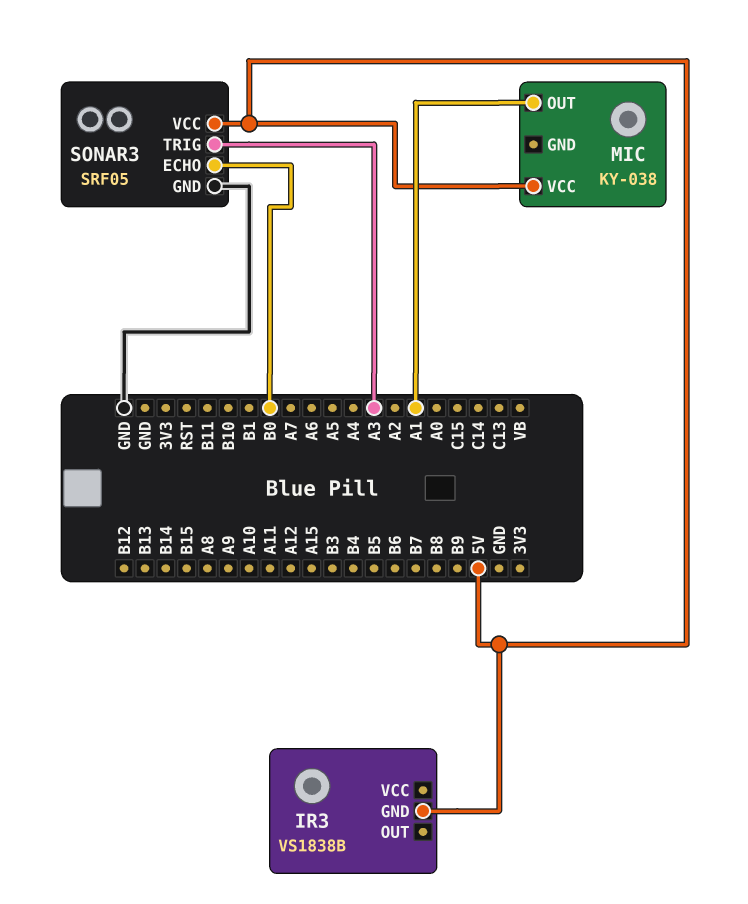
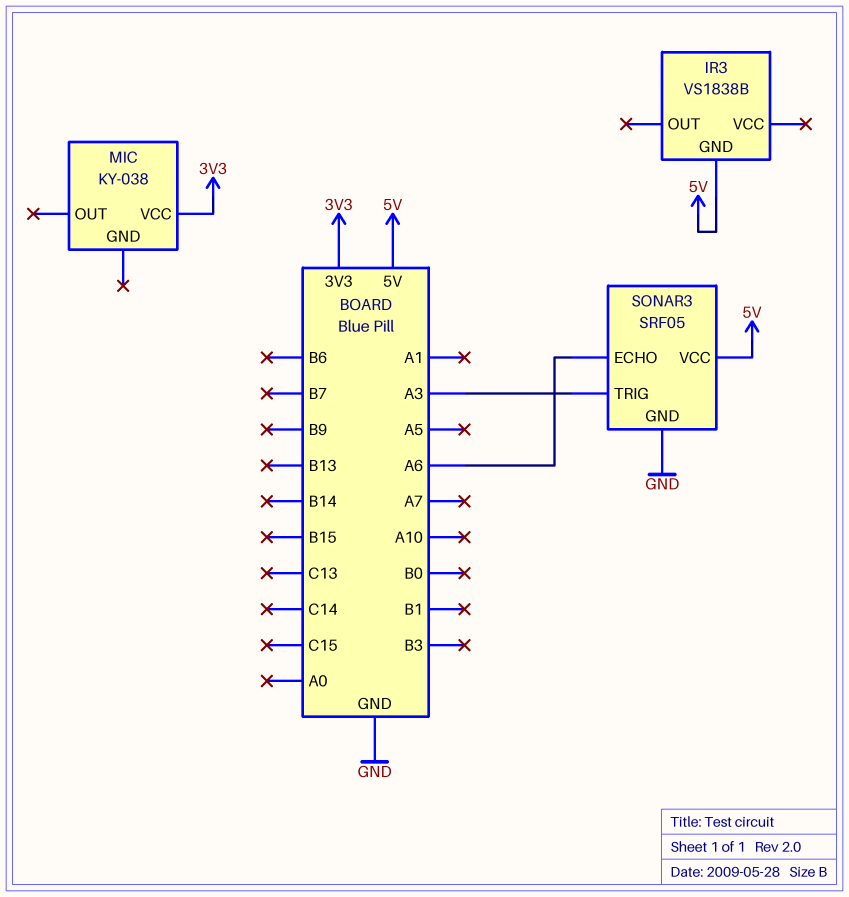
MIC pin OUT: A1 -> none
MIC pin VCC: 5V -> 3V3
SONAR3 pin ECHO: B0 -> A6

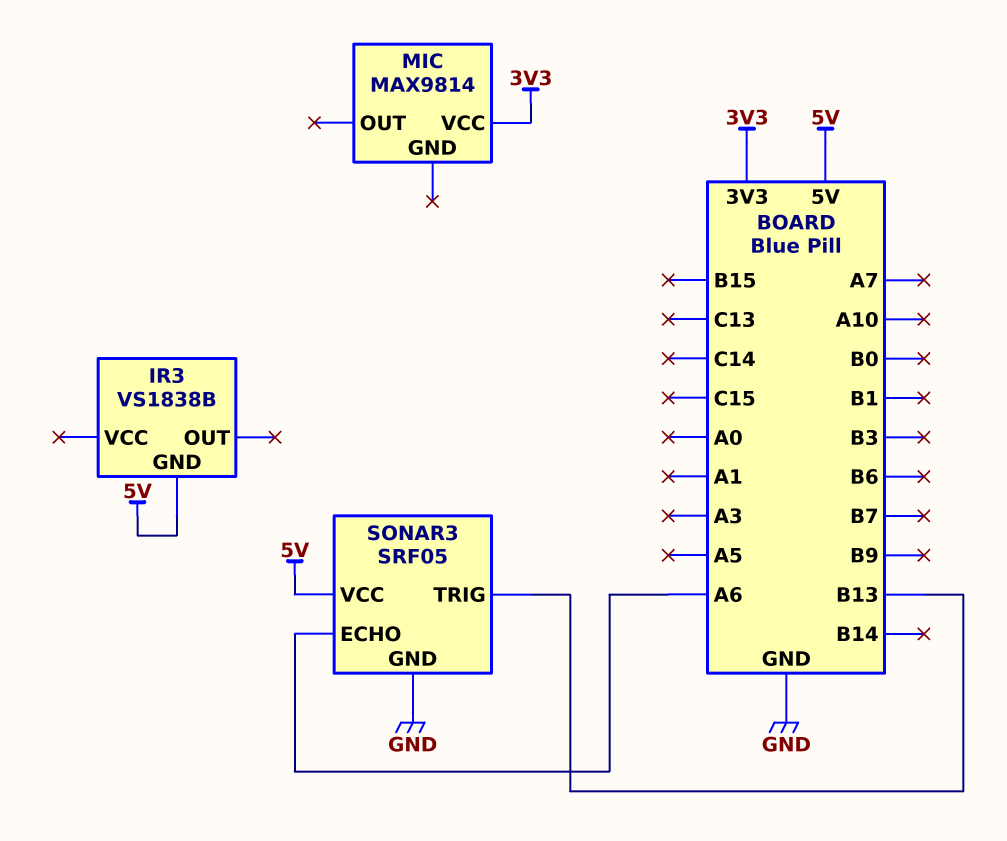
MIC: KY-038 -> MAX9814
SONAR3 pin TRIG: A3 -> B13

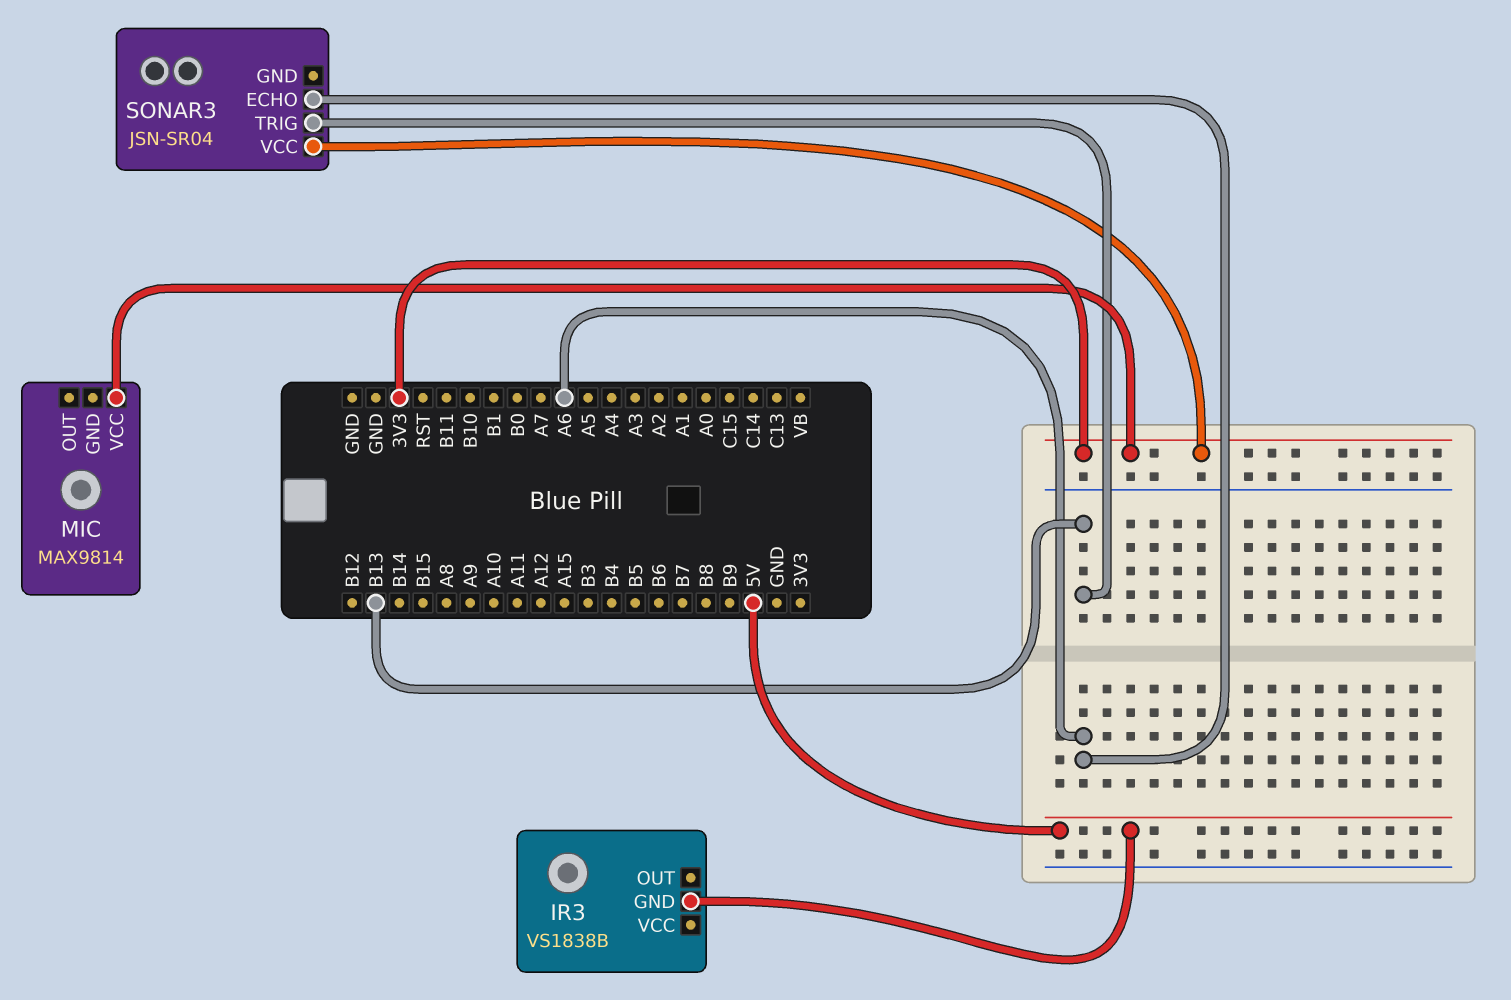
SONAR3: SRF05 -> JSN-SR04
SONAR3 pin GND: GND -> none
SONAR3 pin VCC: 5V -> 3V3

